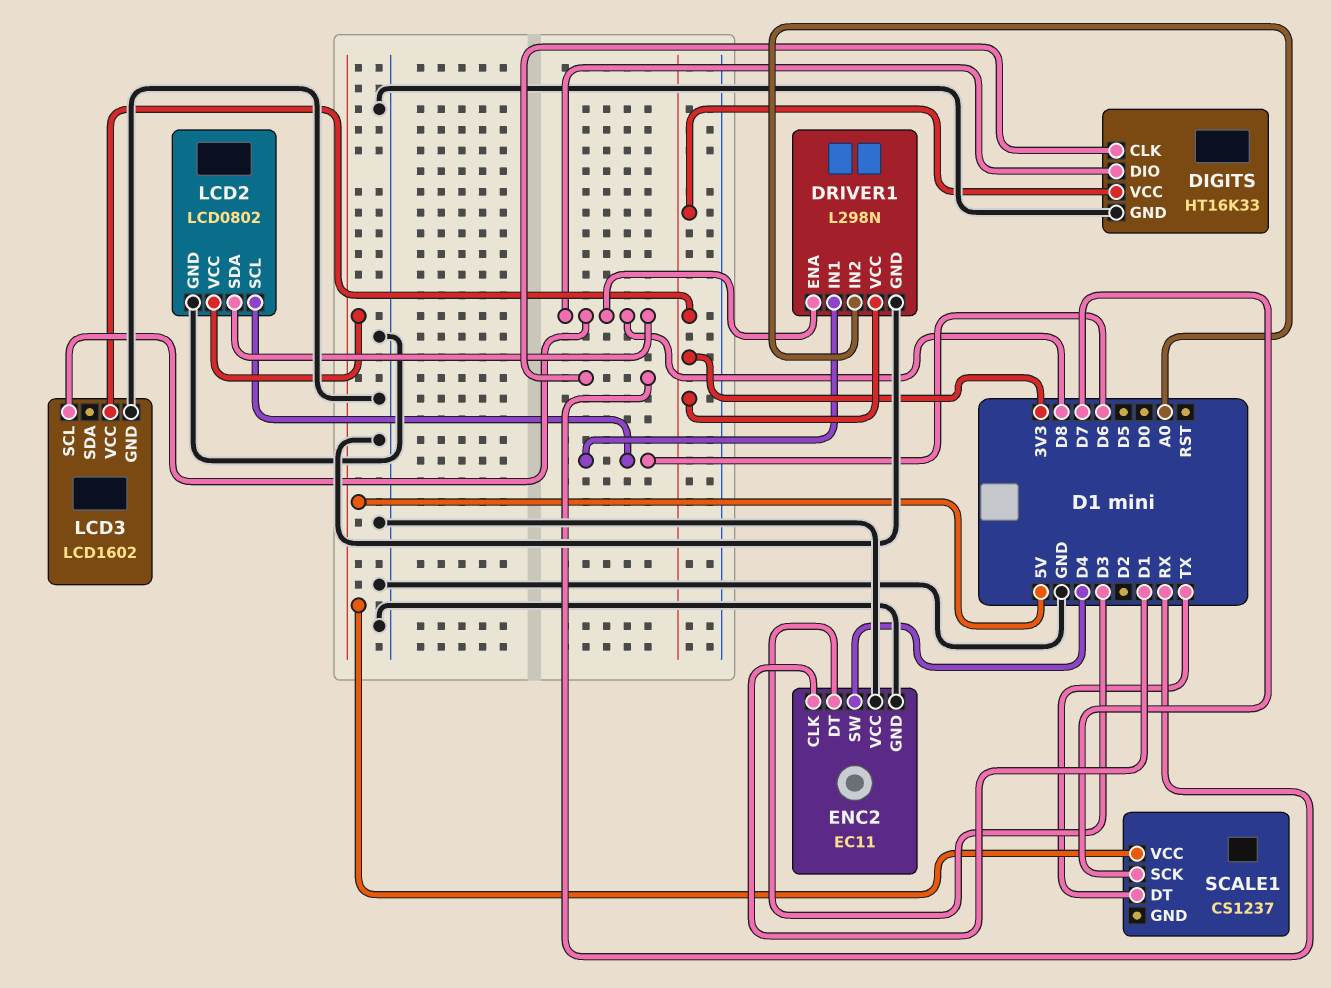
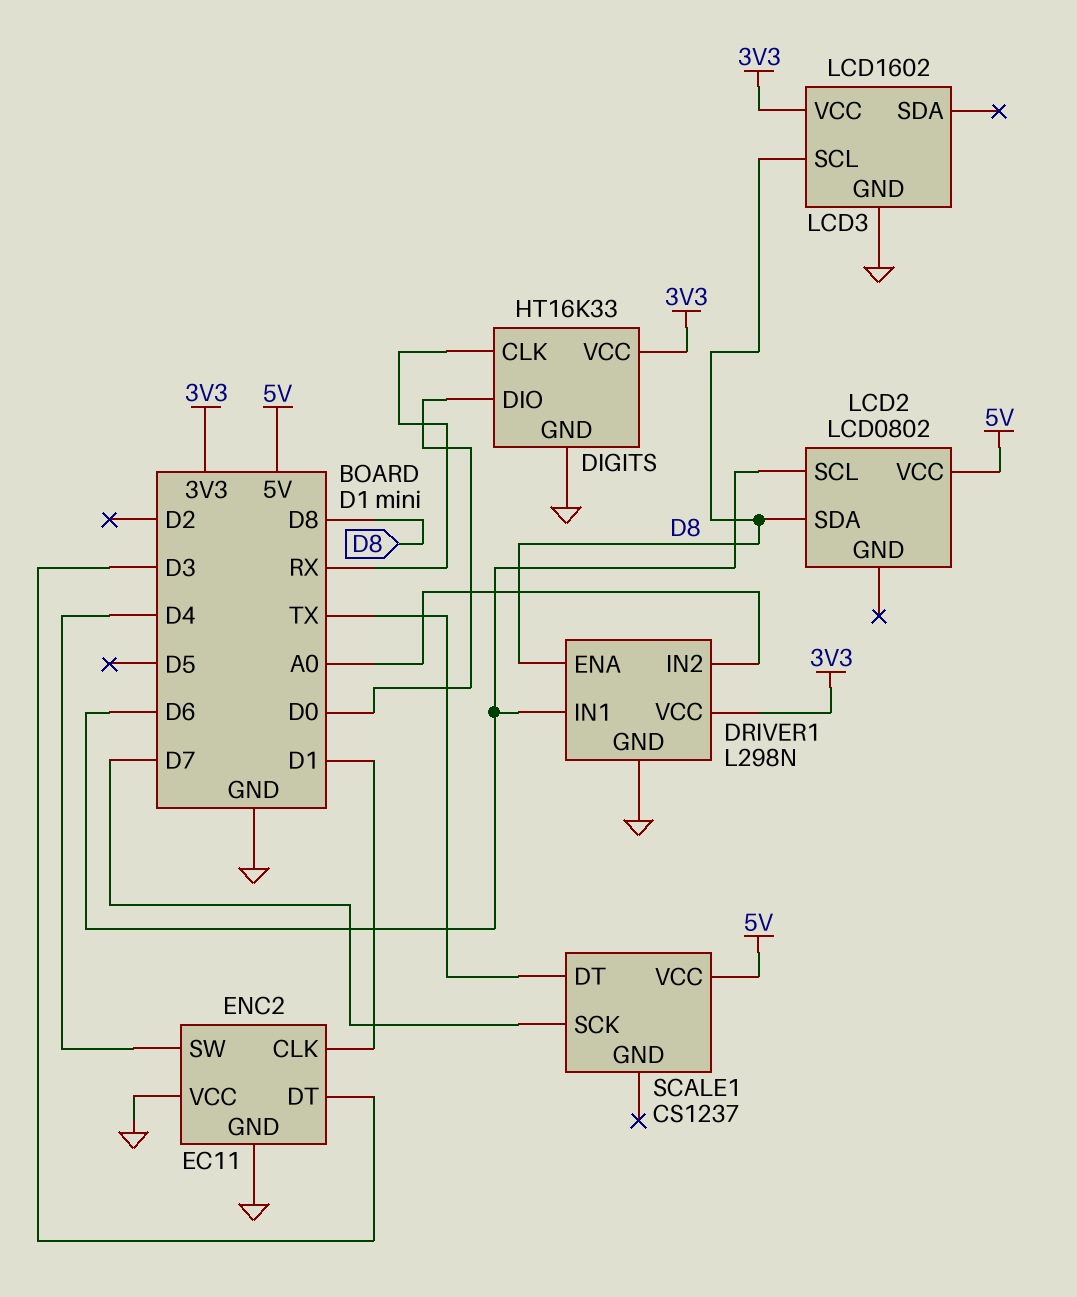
DIGITS pin DIO: D8 -> D0
LCD2 pin GND: GND -> none

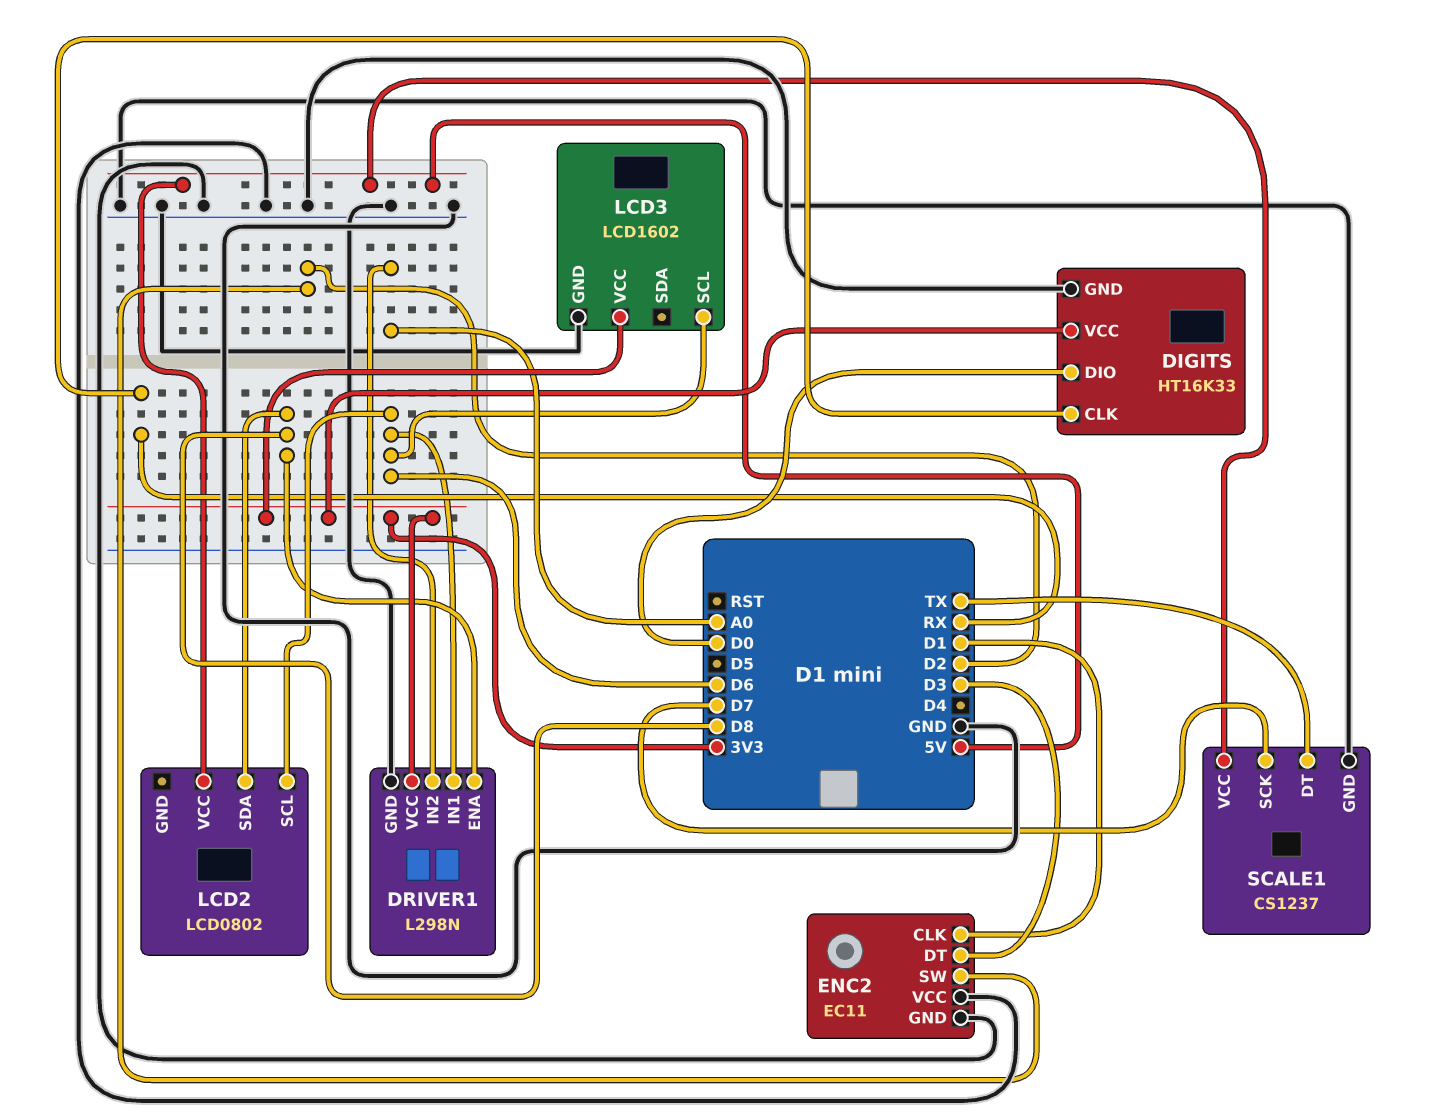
ENC2 pin SW: D4 -> D2
LCD3 pin SCL: D8 -> D6
SCALE1 pin GND: none -> GND

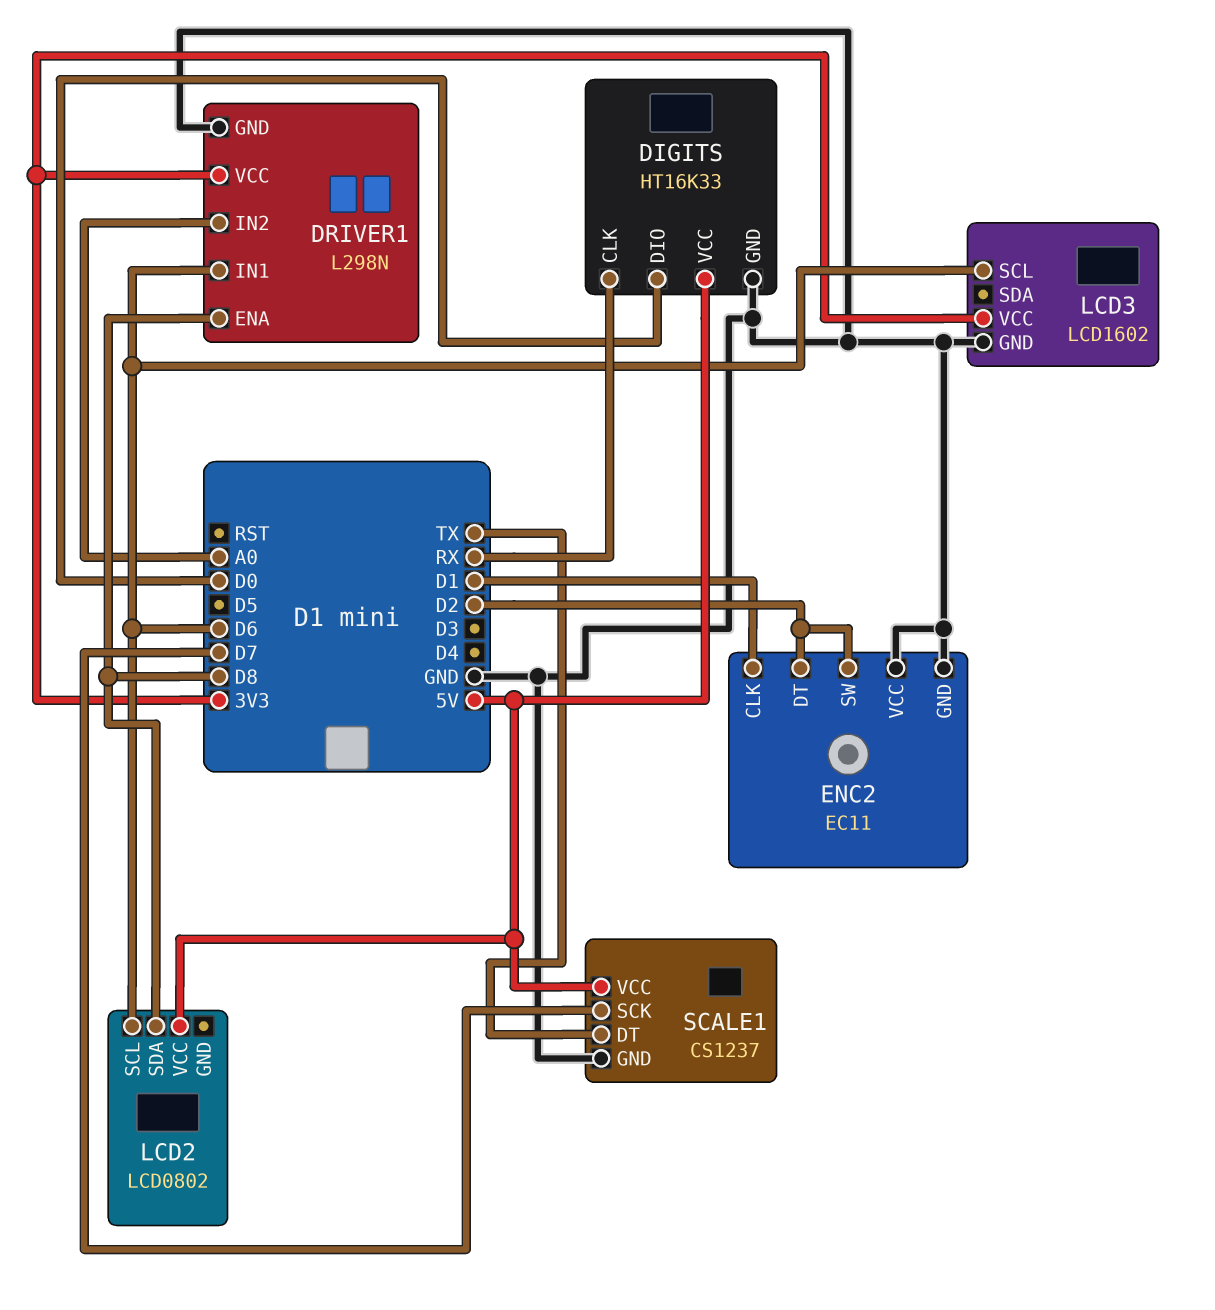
DIGITS pin VCC: 3V3 -> 5V
ENC2 pin DT: D3 -> D2

